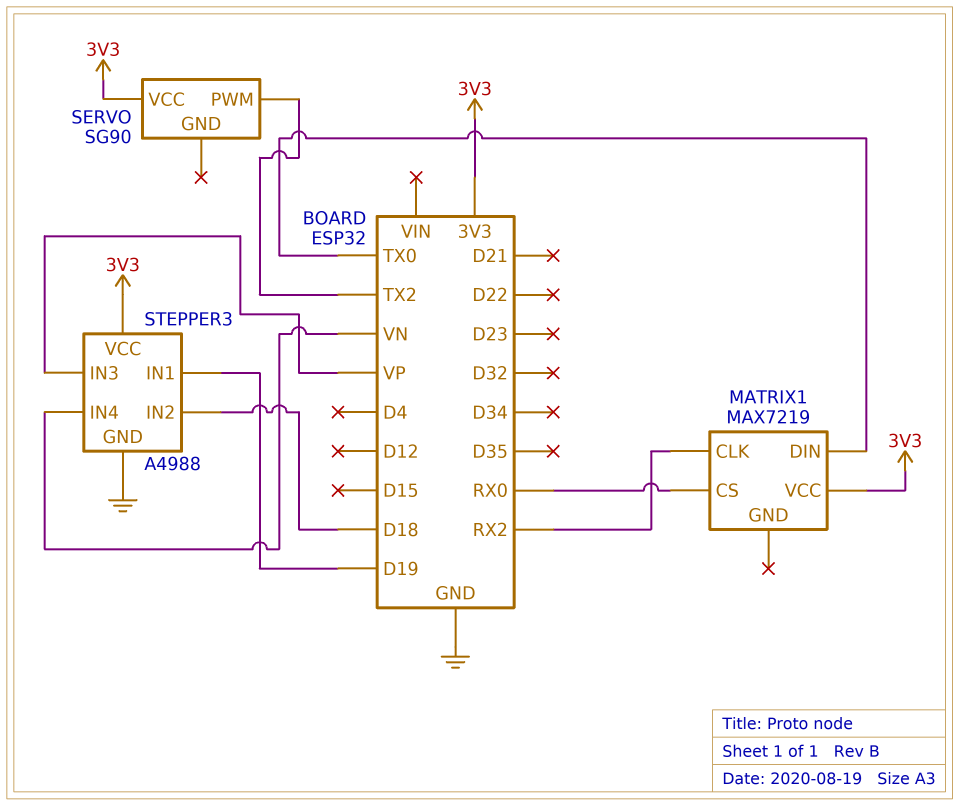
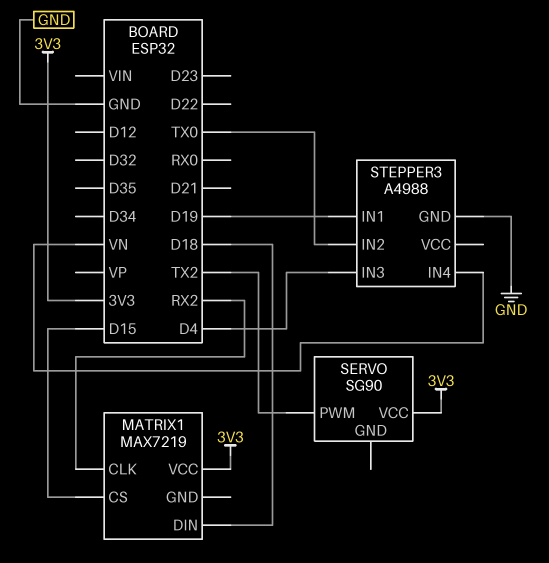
MATRIX1 pin CS: RX0 -> D15
MATRIX1 pin DIN: TX0 -> D18
STEPPER3 pin IN2: D18 -> TX0
STEPPER3 pin IN3: VP -> D4
STEPPER3 pin VCC: 3V3 -> none

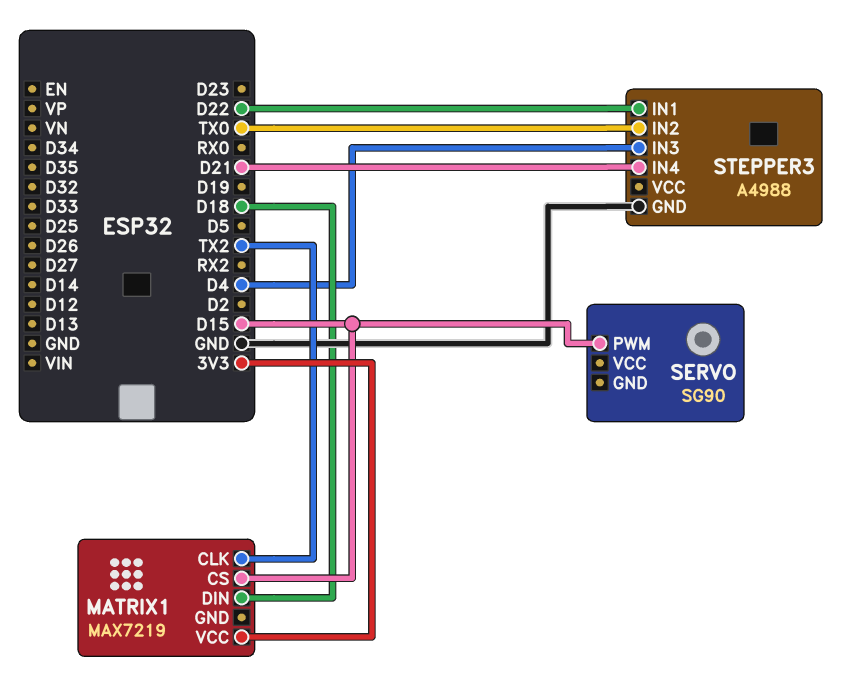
MATRIX1 pin CLK: RX2 -> TX2
SERVO pin PWM: TX2 -> D15
SERVO pin VCC: 3V3 -> none
STEPPER3 pin IN1: D19 -> D22
STEPPER3 pin IN4: VN -> D21

